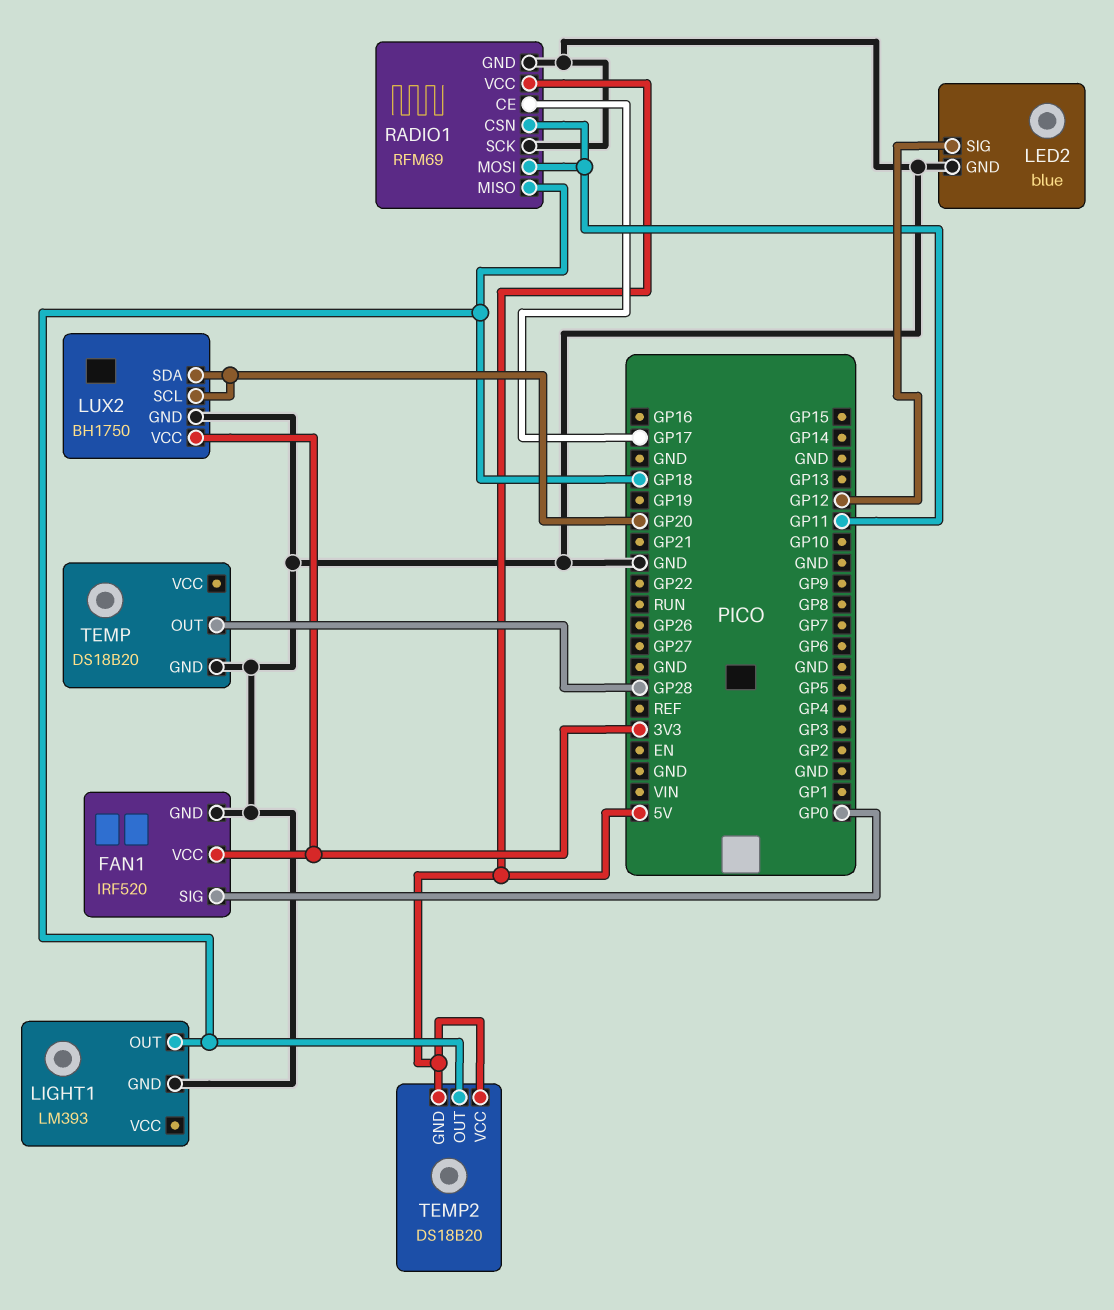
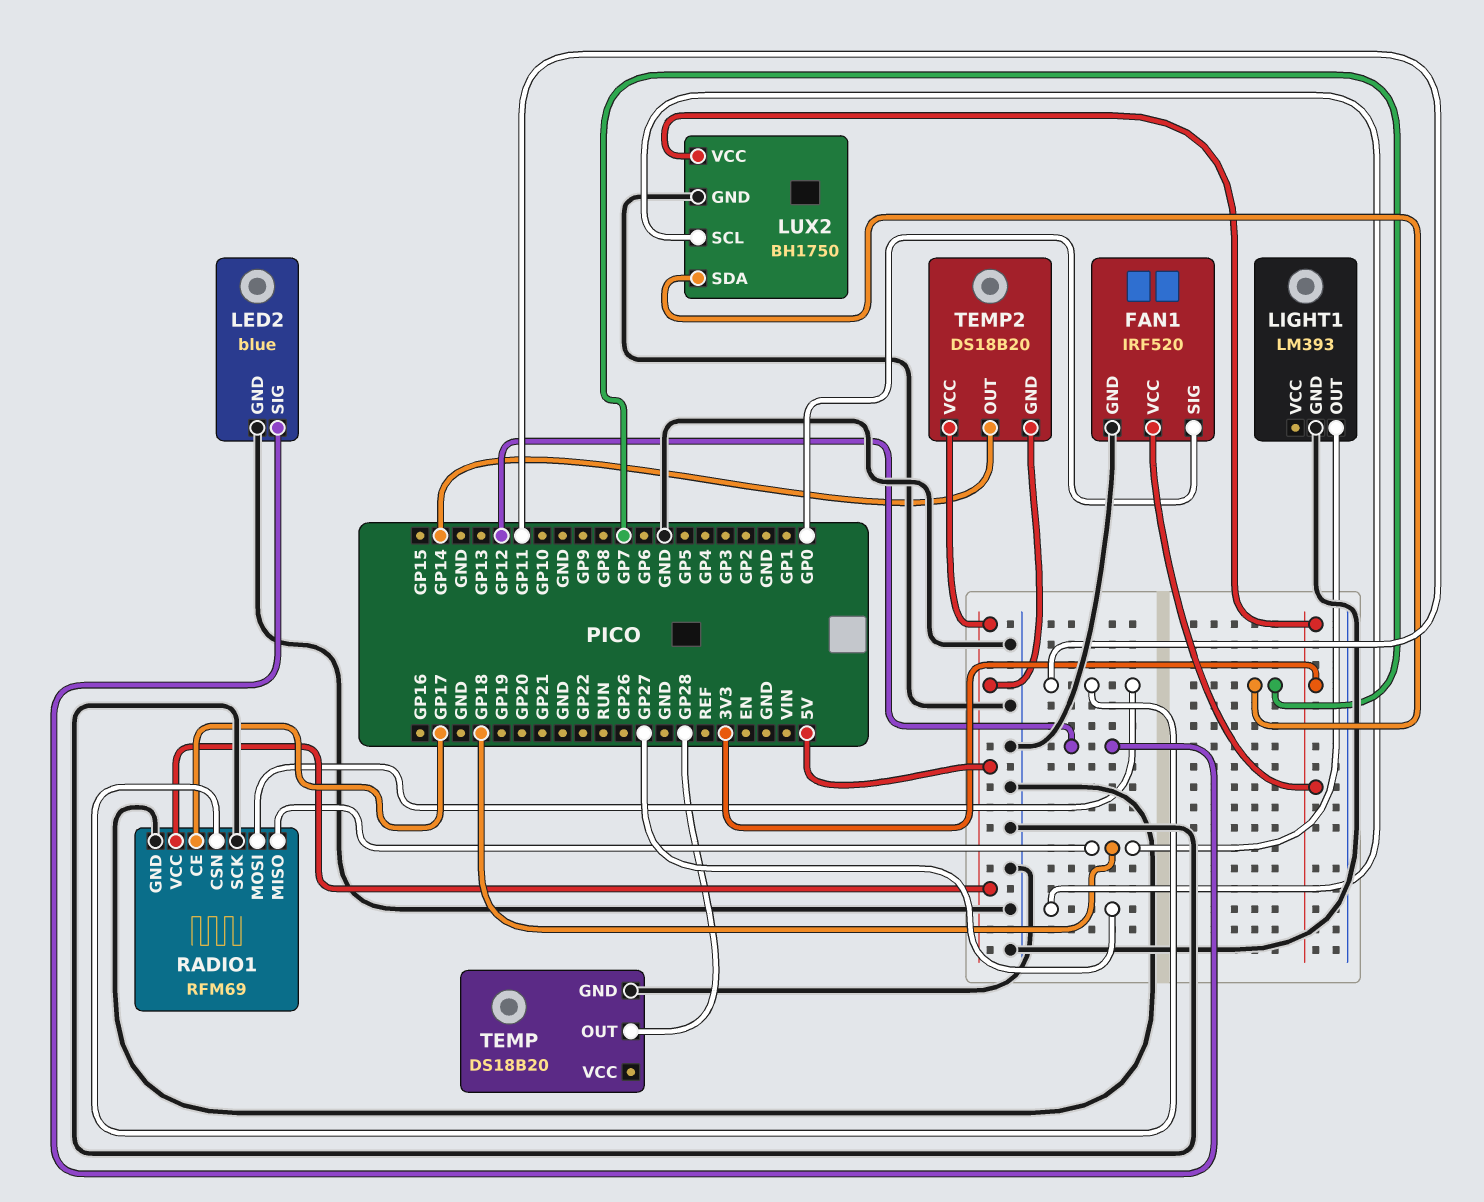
LUX2 pin SCL: GP20 -> GP27
LUX2 pin SDA: GP20 -> GP7
TEMP2 pin OUT: GP18 -> GP14

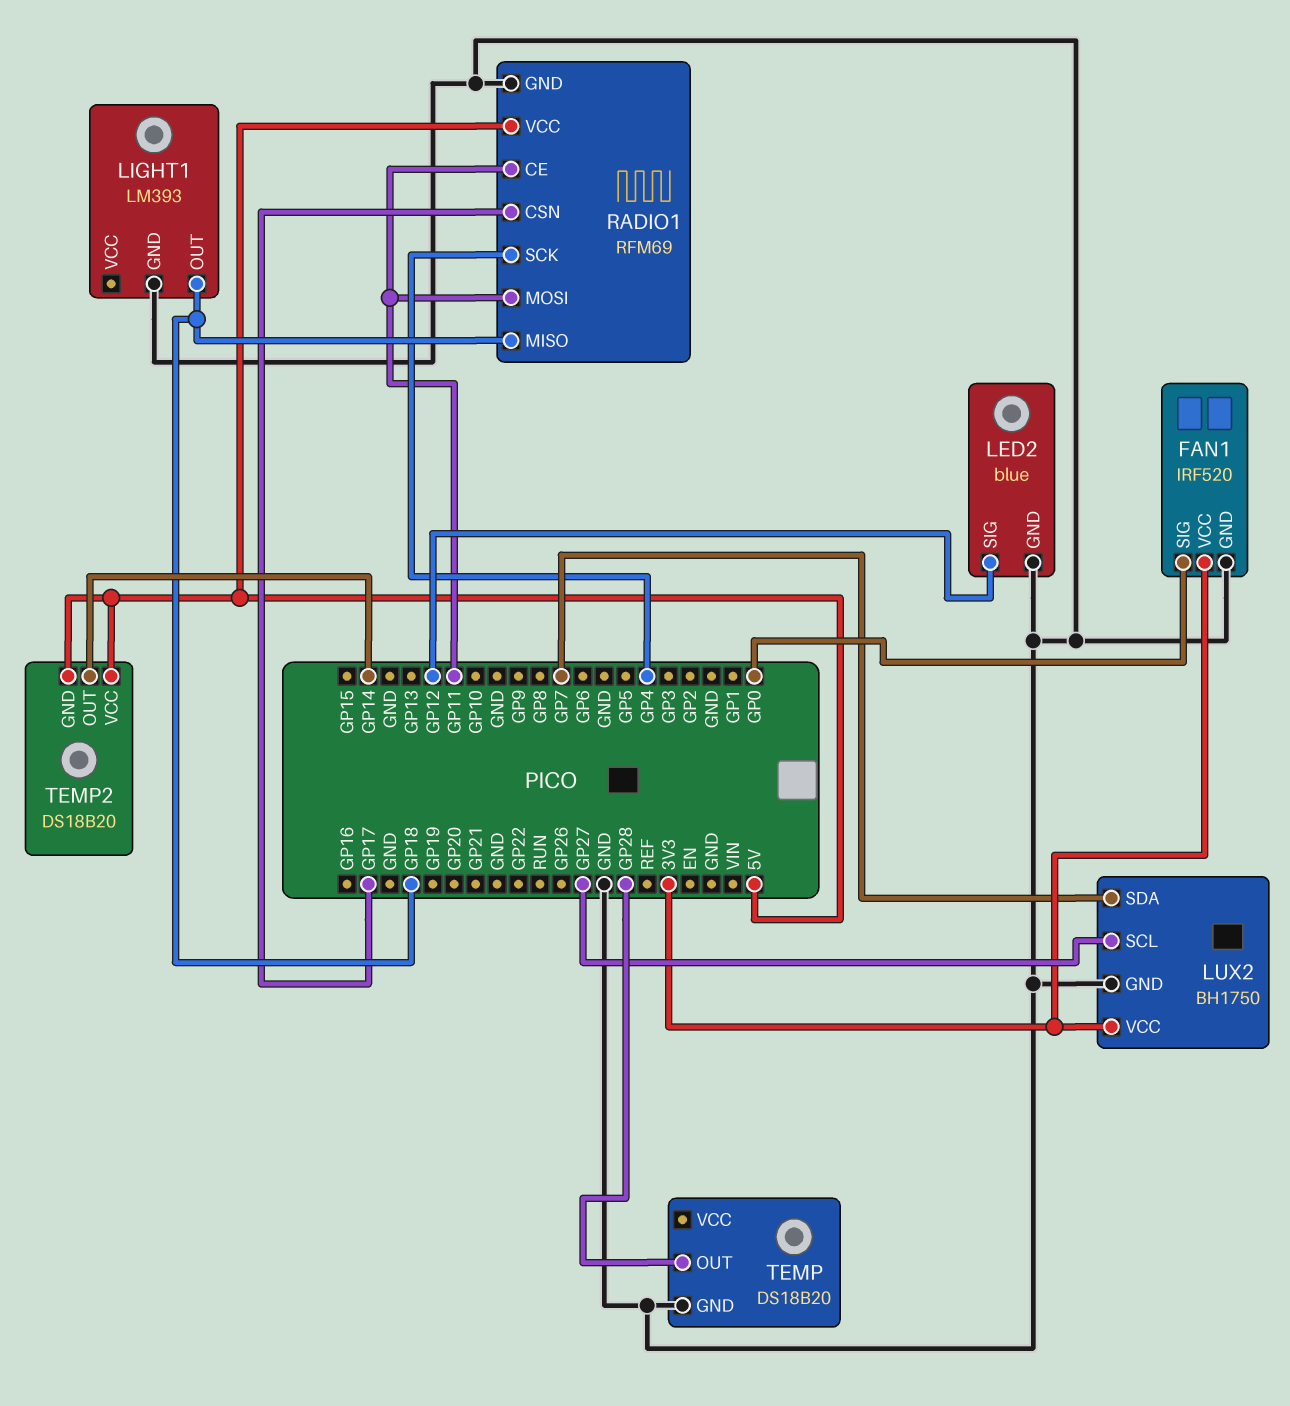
RADIO1 pin CE: GP17 -> GP11
RADIO1 pin CSN: GP11 -> GP17
RADIO1 pin SCK: GND -> GP4

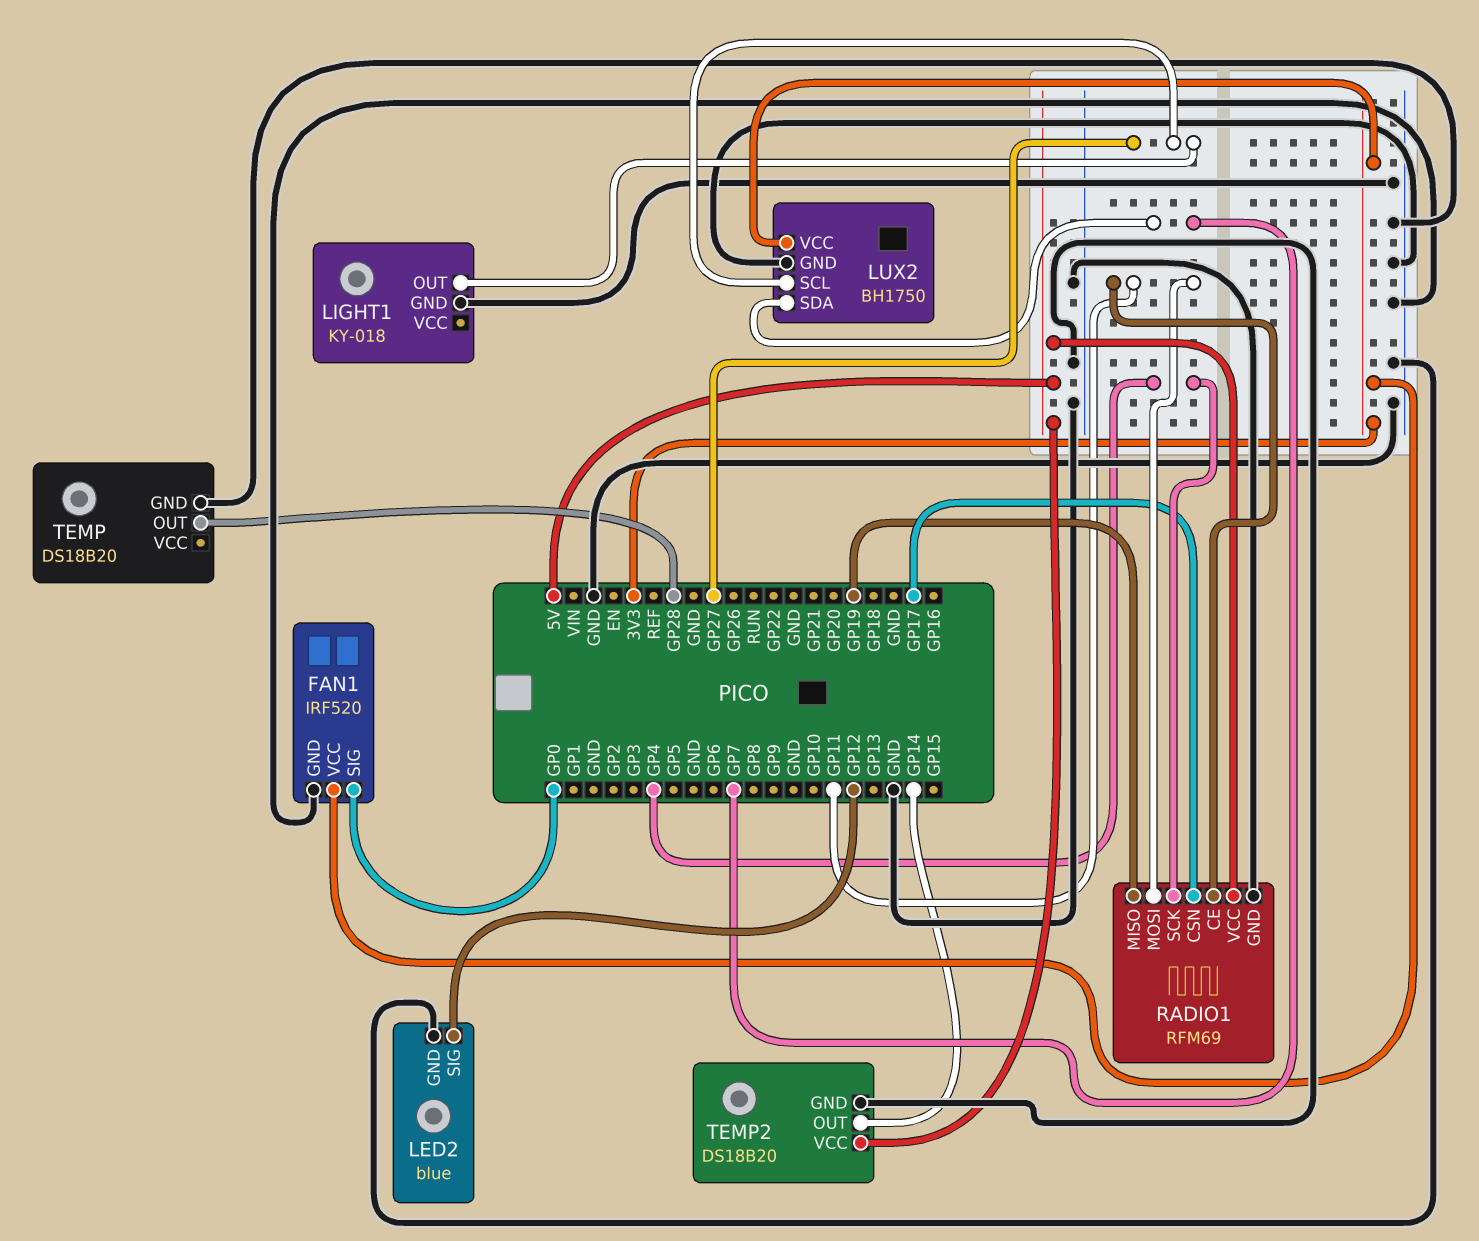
LIGHT1: LM393 -> KY-018
LIGHT1 pin OUT: GP18 -> GP27
RADIO1 pin MISO: GP18 -> GP19
TEMP2 pin GND: 5V -> GND

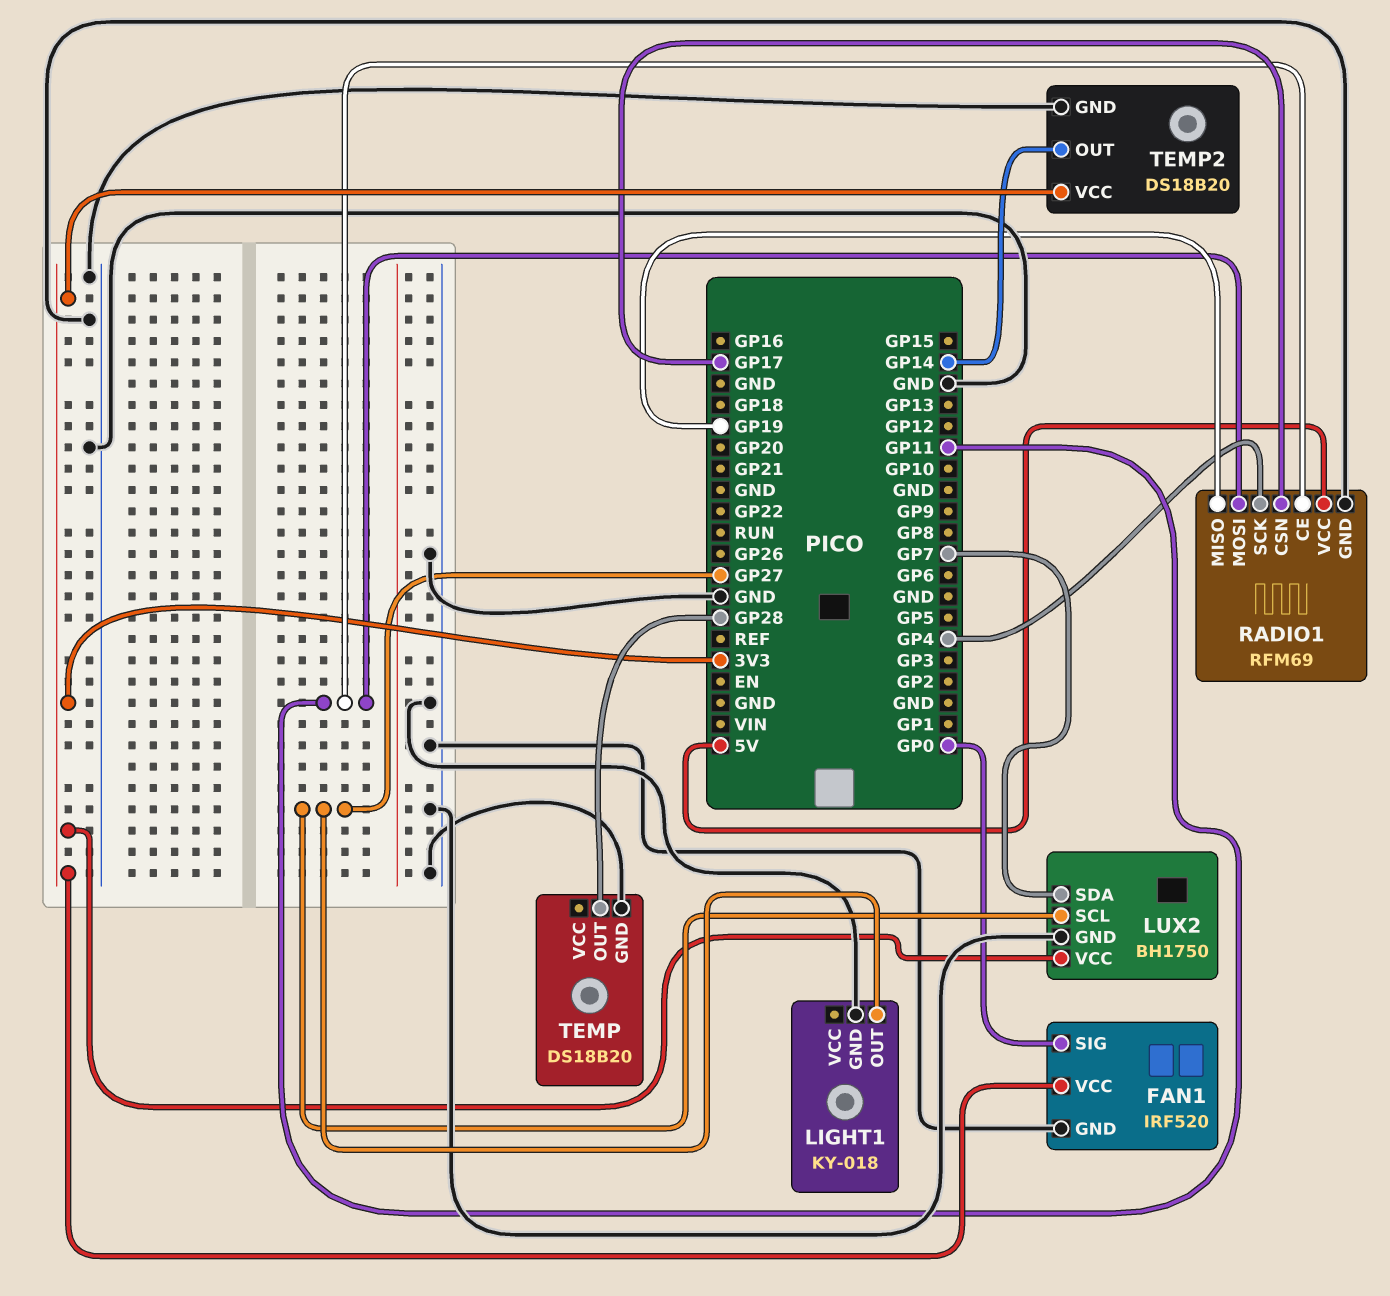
LED2: blue -> none
LED2 pin GND: GND -> none
LED2 pin SIG: GP12 -> none
TEMP2 pin VCC: 5V -> 3V3

